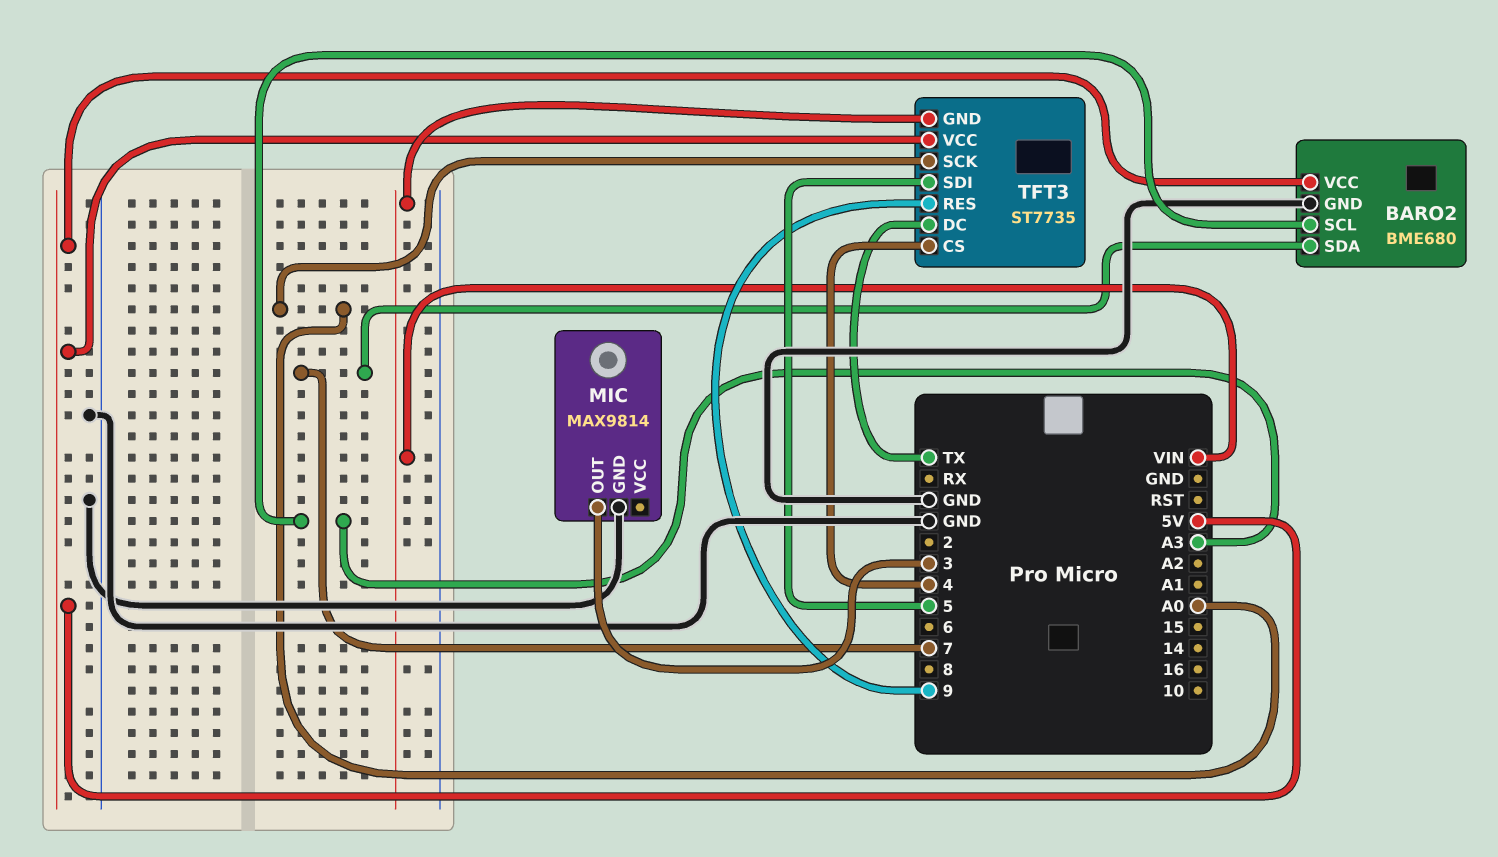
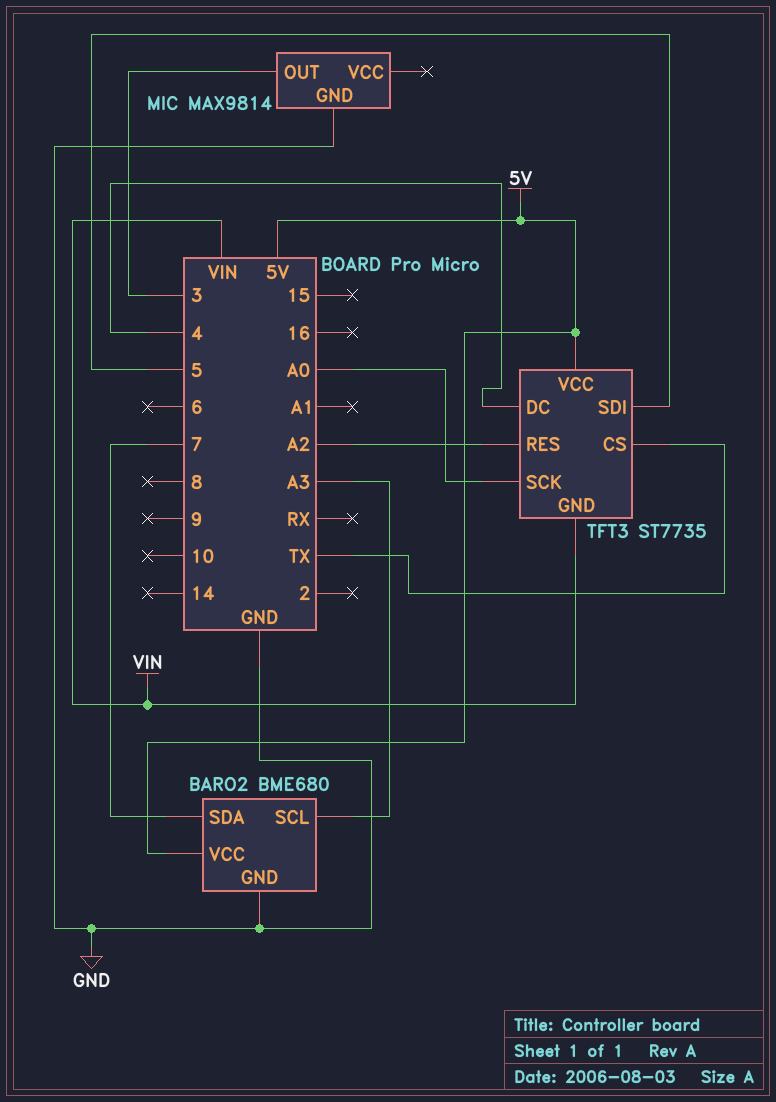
TFT3 pin CS: 4 -> TX
TFT3 pin DC: TX -> 4
TFT3 pin RES: 9 -> A2

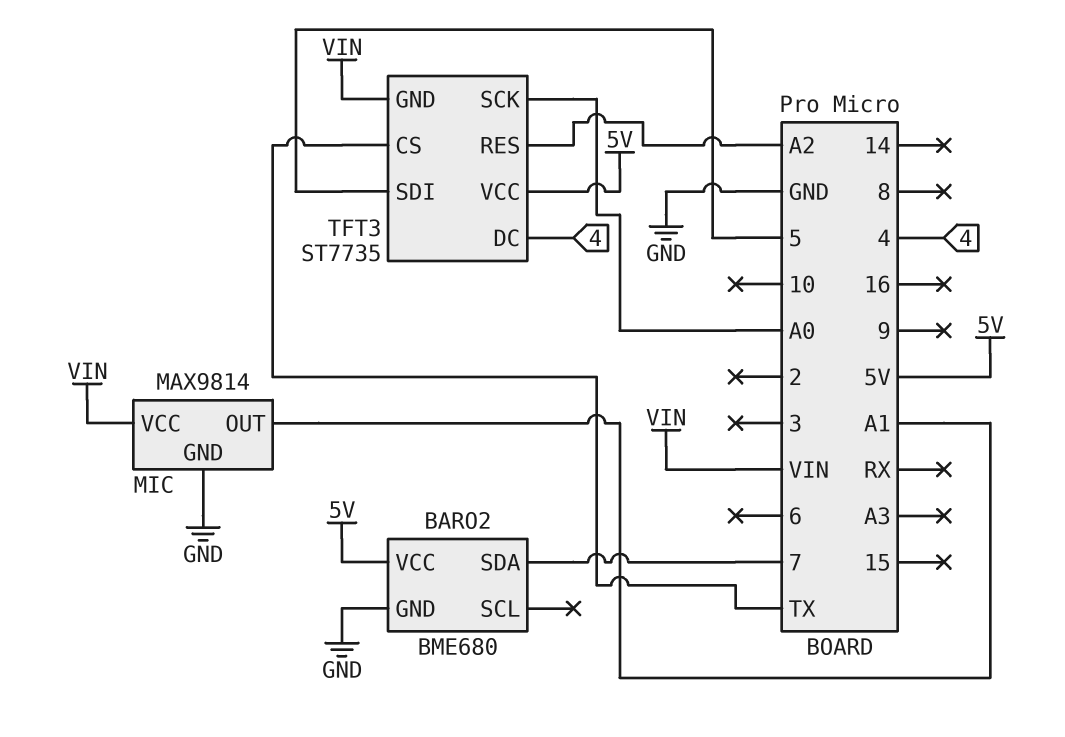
BARO2 pin SCL: A3 -> none
MIC pin OUT: 3 -> A1
MIC pin VCC: none -> VIN

